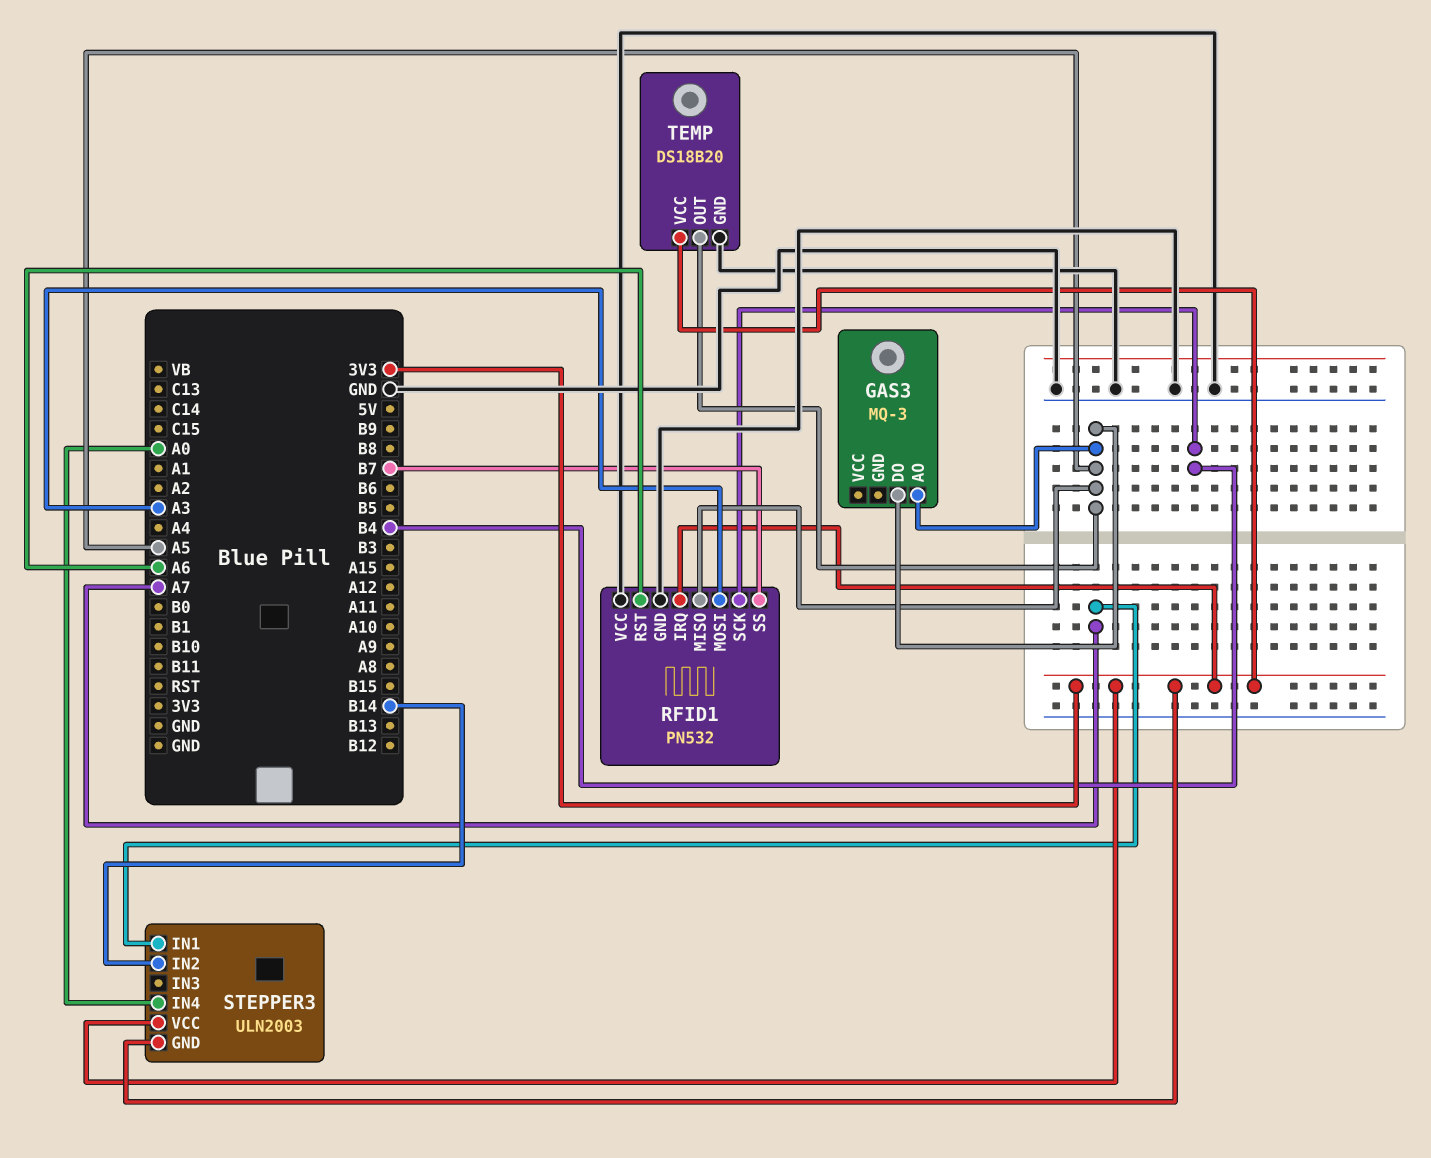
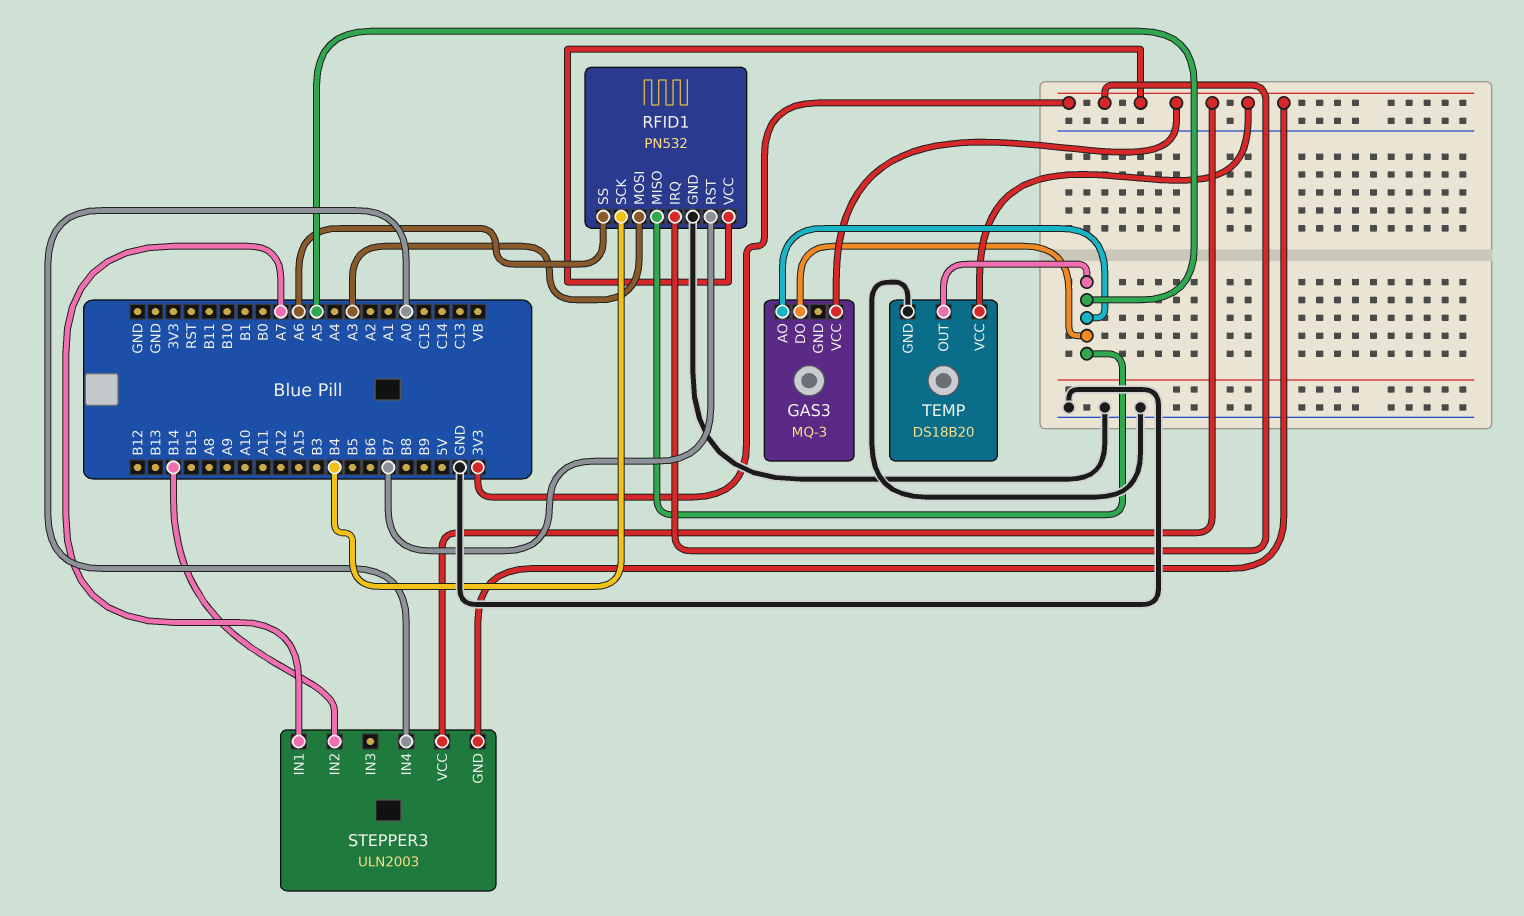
GAS3 pin VCC: none -> 3V3
RFID1 pin RST: A6 -> B7
RFID1 pin SS: B7 -> A6
RFID1 pin VCC: GND -> 3V3

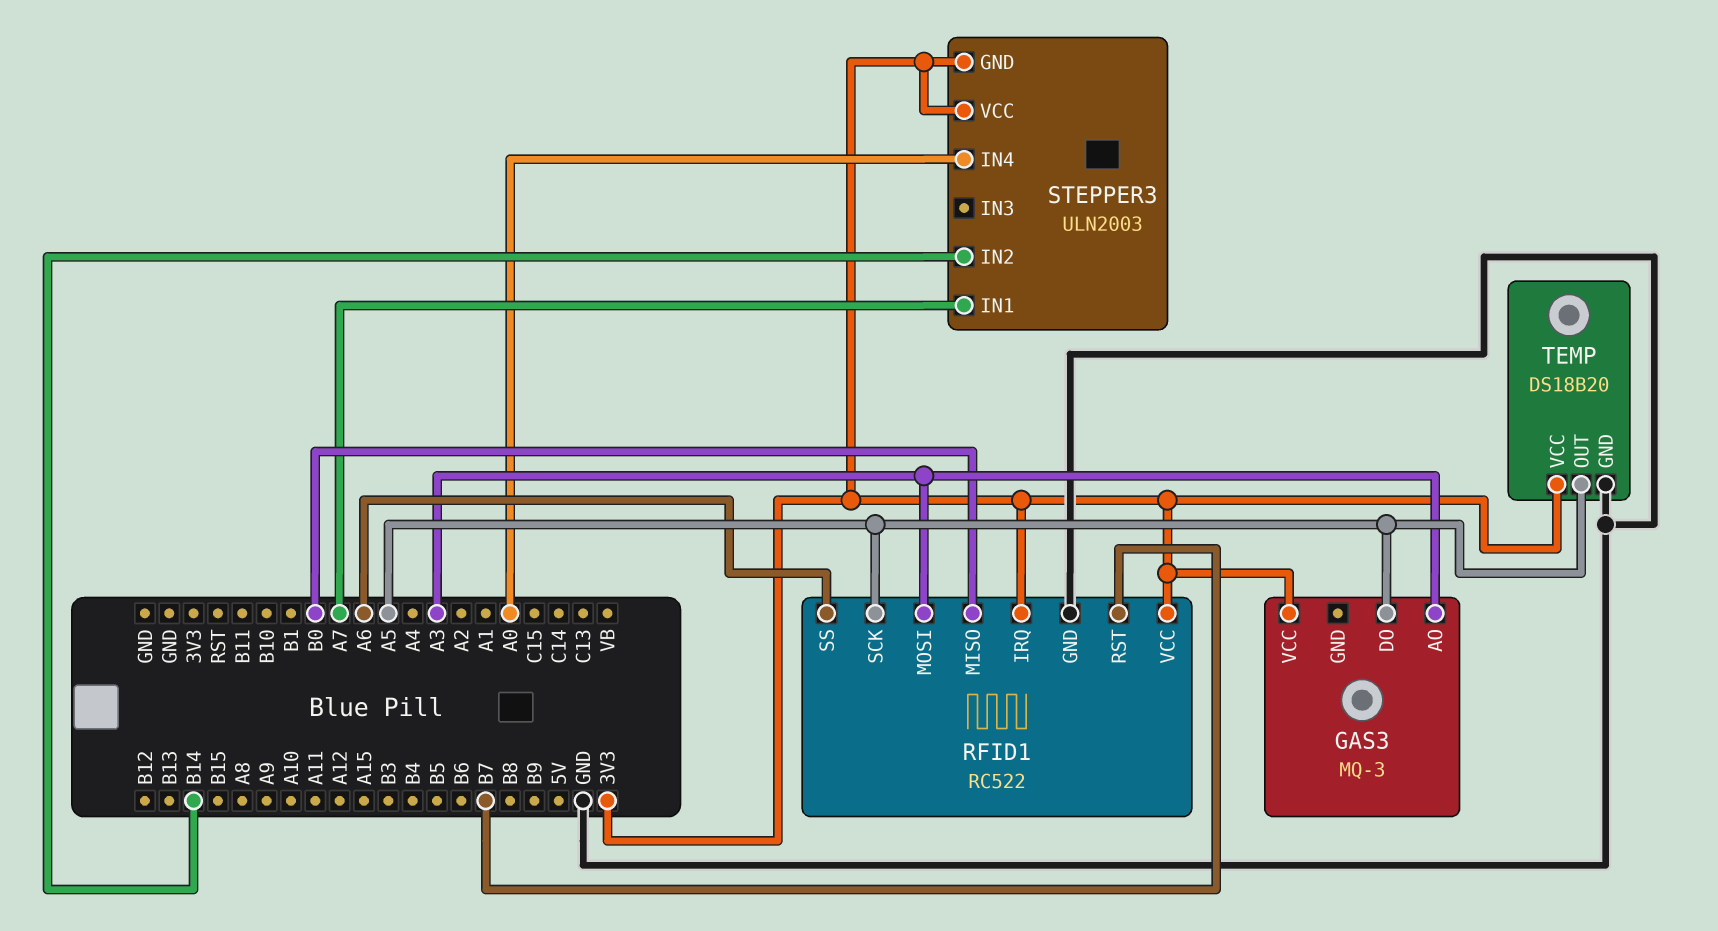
GAS3 pin AO: A5 -> A3
RFID1: PN532 -> RC522
RFID1 pin MISO: A5 -> B0
RFID1 pin SCK: B4 -> A5

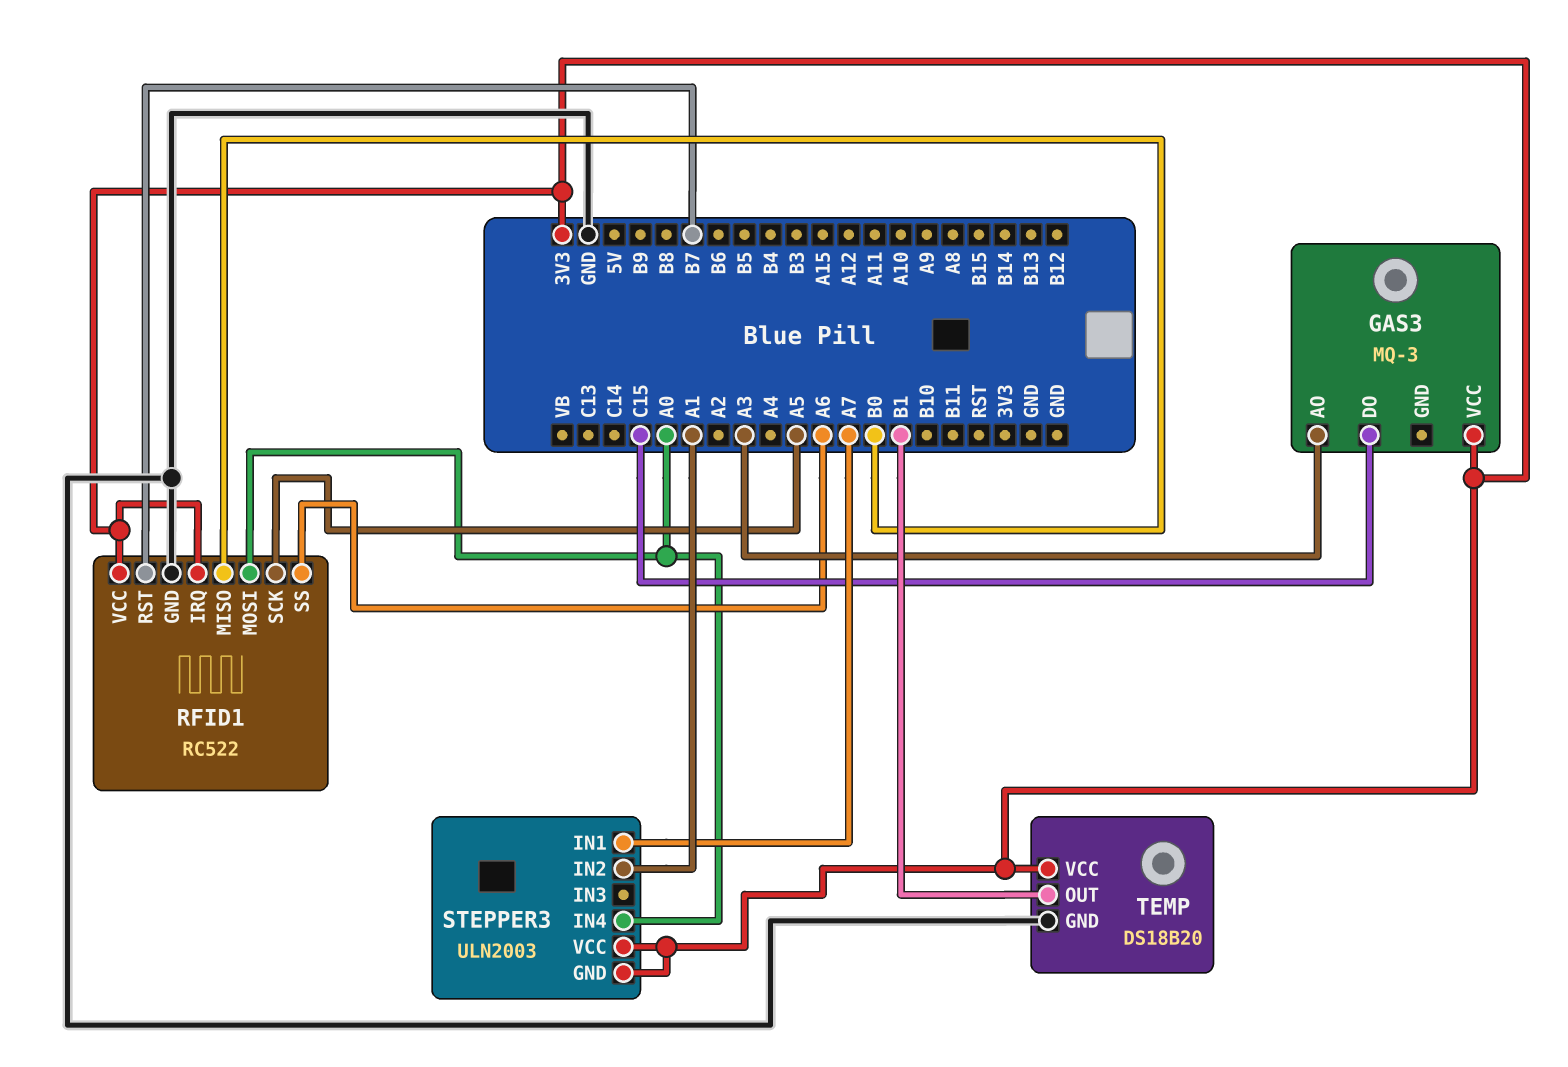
GAS3 pin DO: A5 -> C15
RFID1 pin MOSI: A3 -> A0
STEPPER3 pin IN2: B14 -> A1
TEMP pin OUT: A5 -> B1

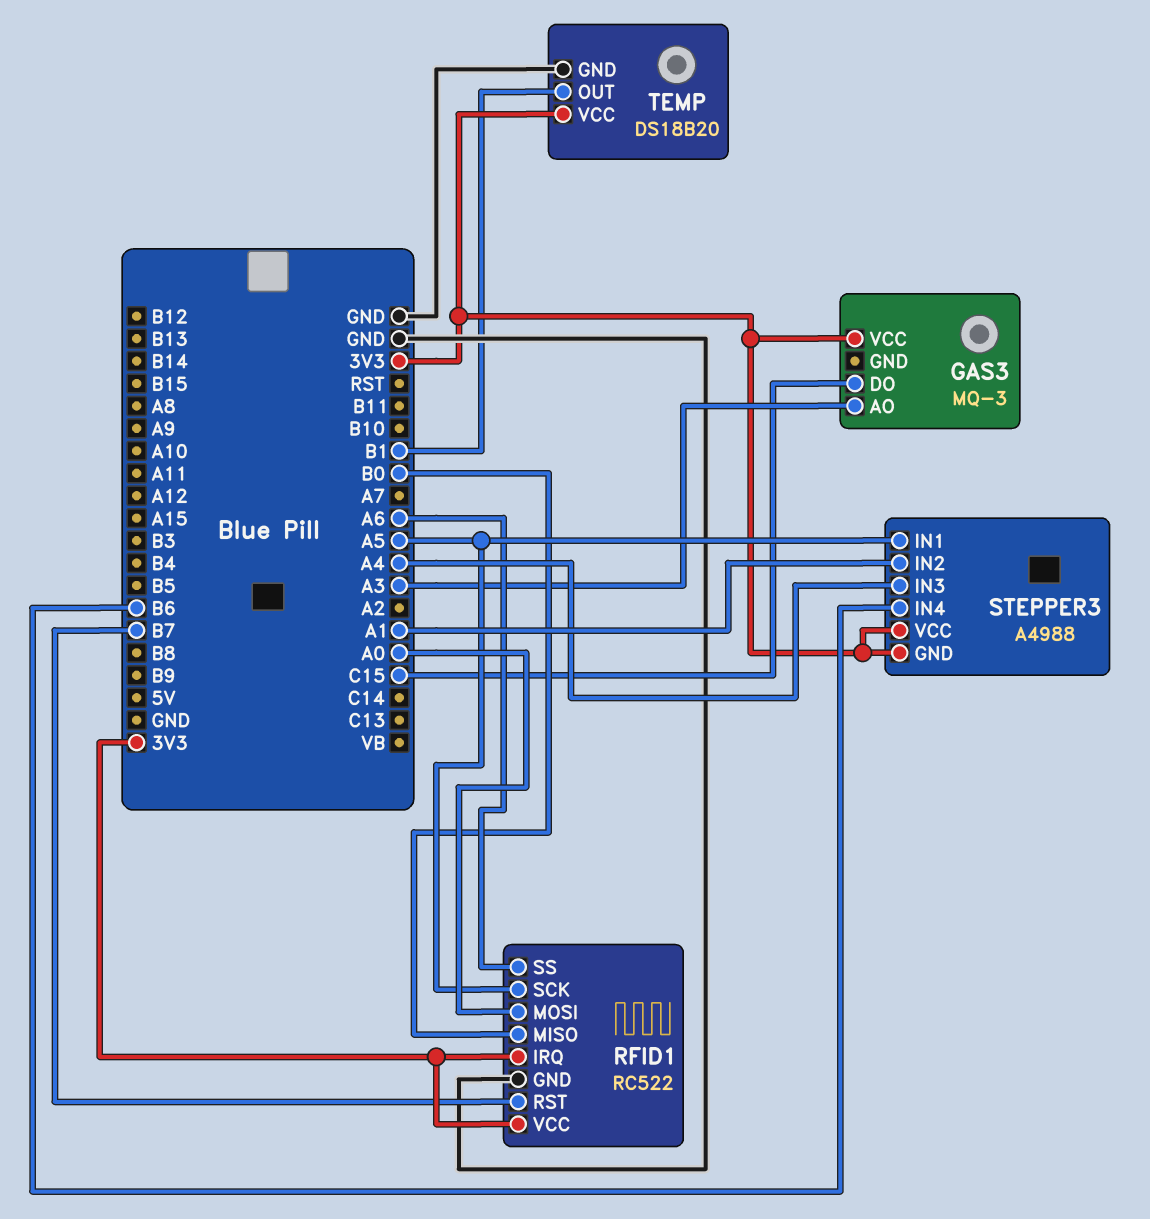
STEPPER3: ULN2003 -> A4988
STEPPER3 pin IN1: A7 -> A5
STEPPER3 pin IN3: none -> A4
STEPPER3 pin IN4: A0 -> B6

